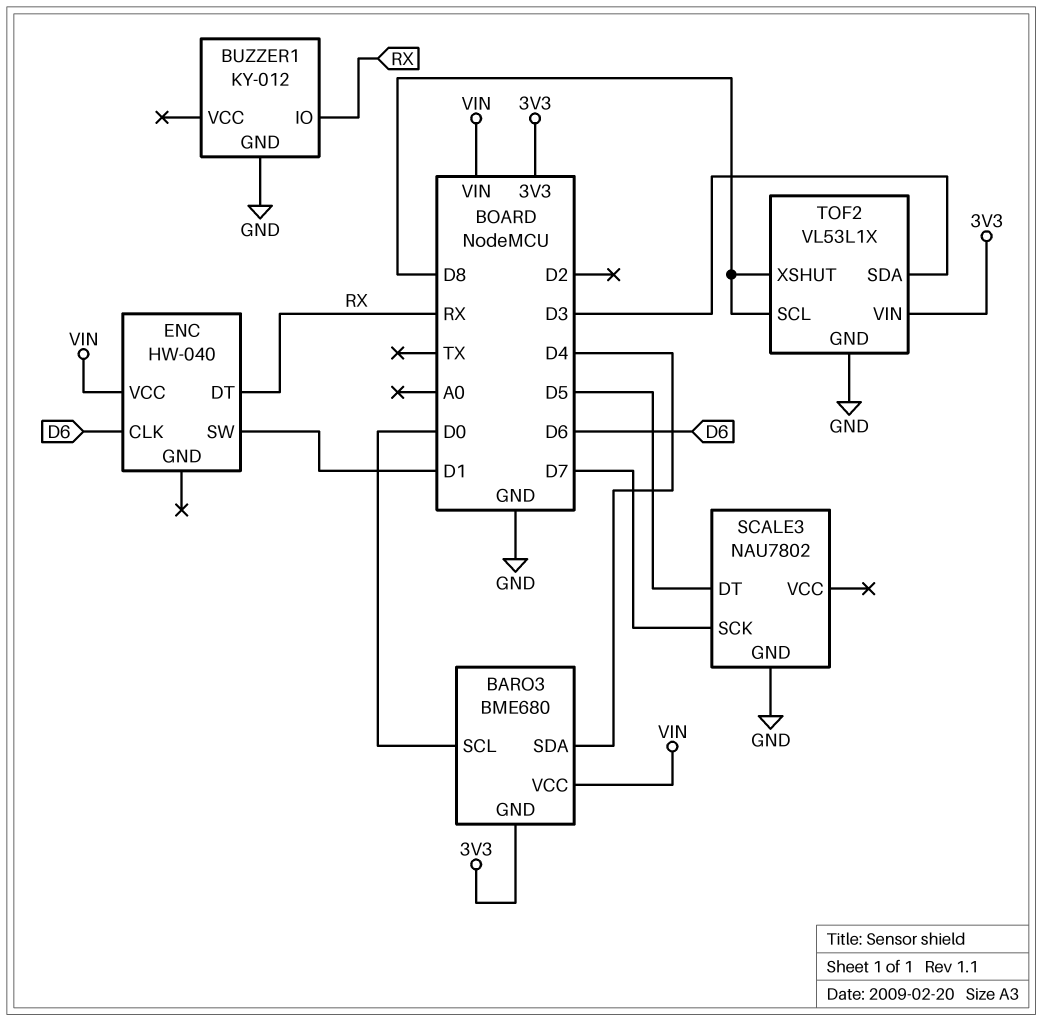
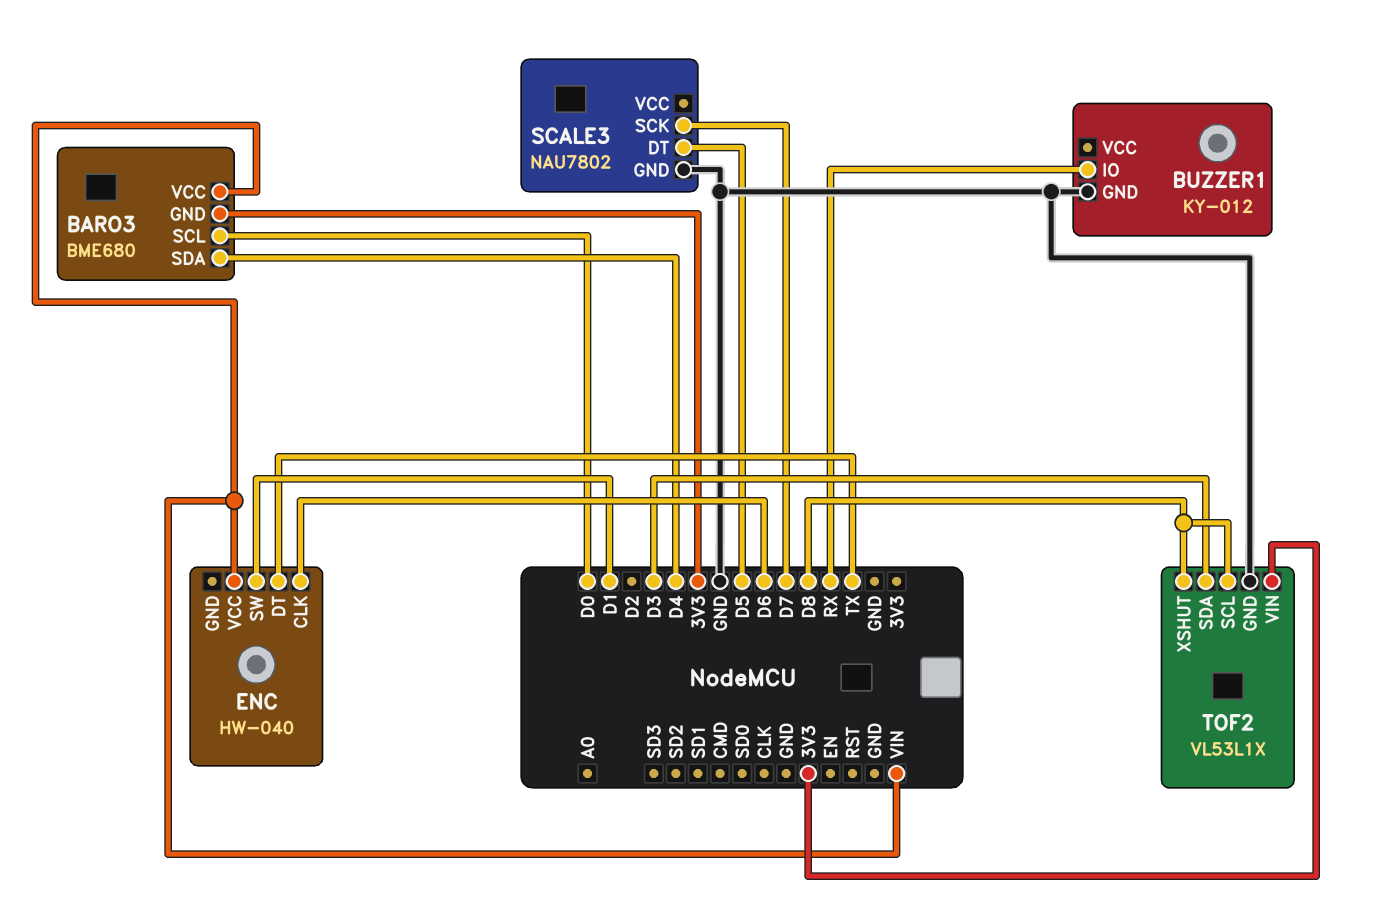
ENC pin DT: RX -> TX

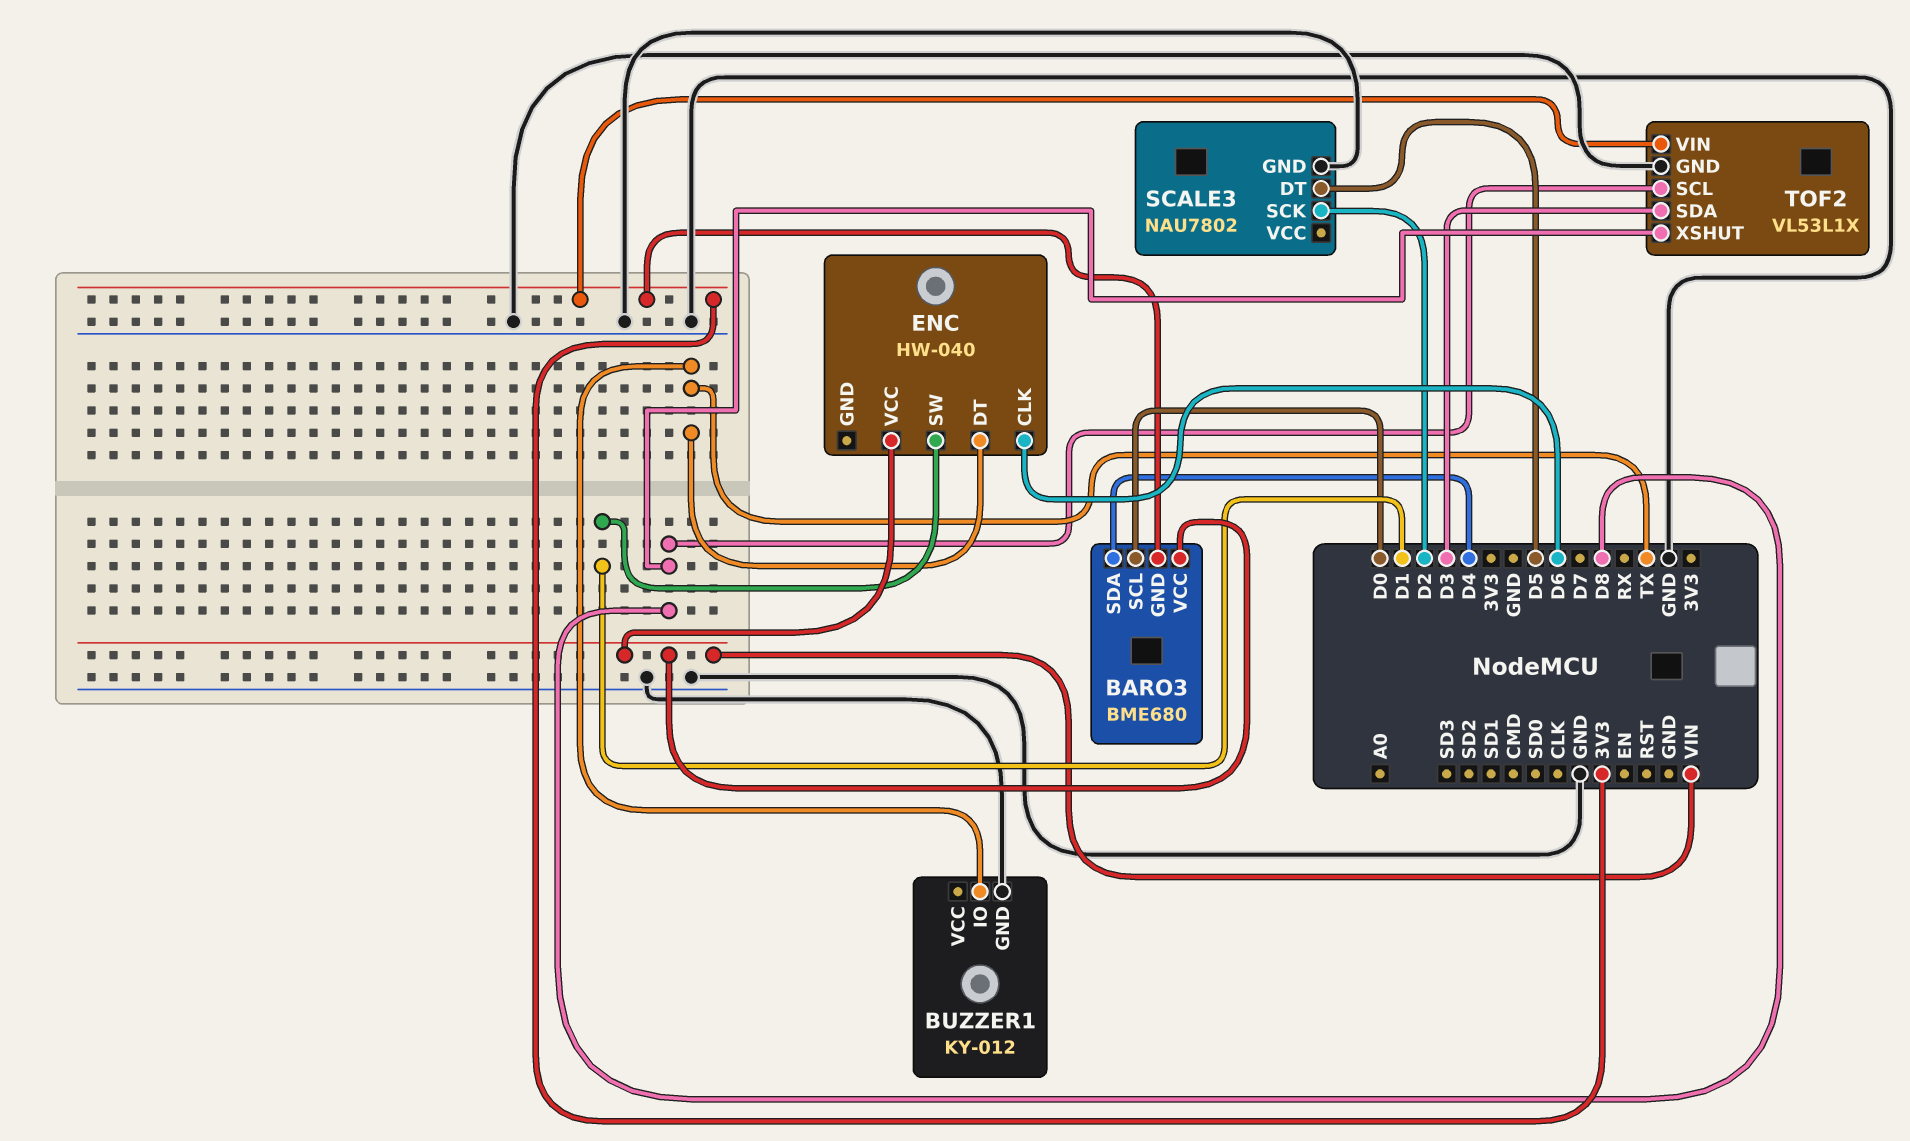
BUZZER1 pin IO: RX -> TX
SCALE3 pin SCK: D7 -> D2

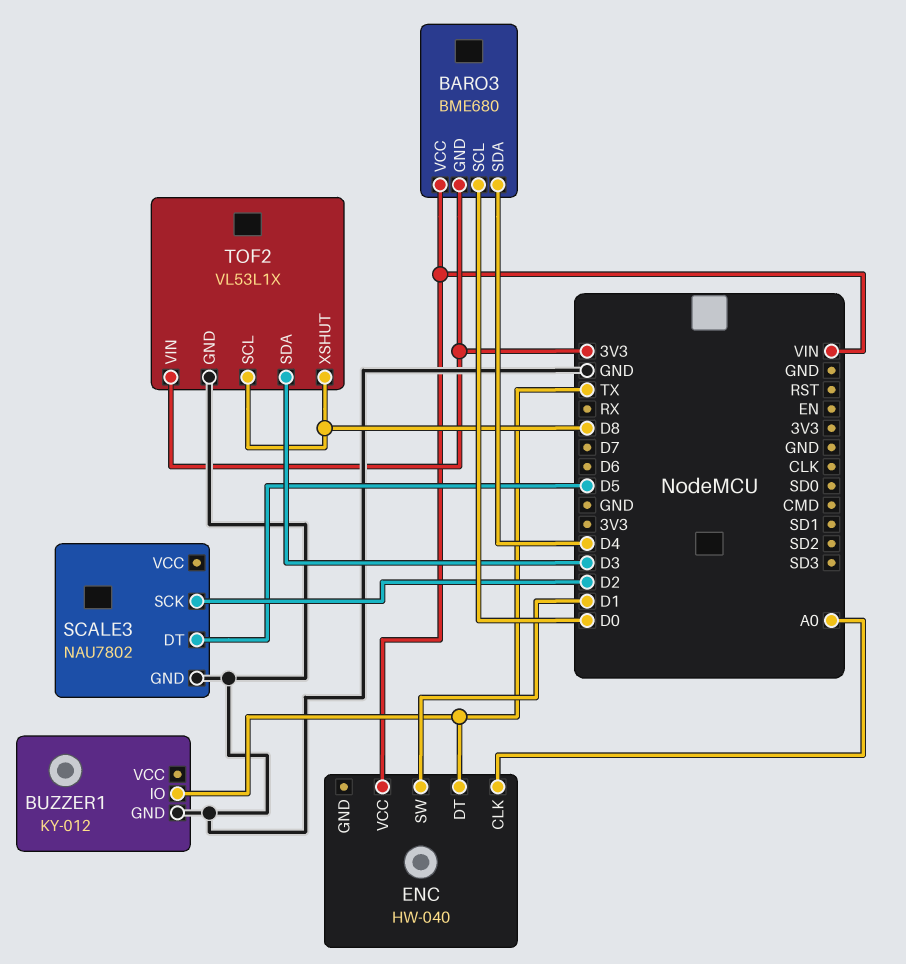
ENC pin CLK: D6 -> A0

